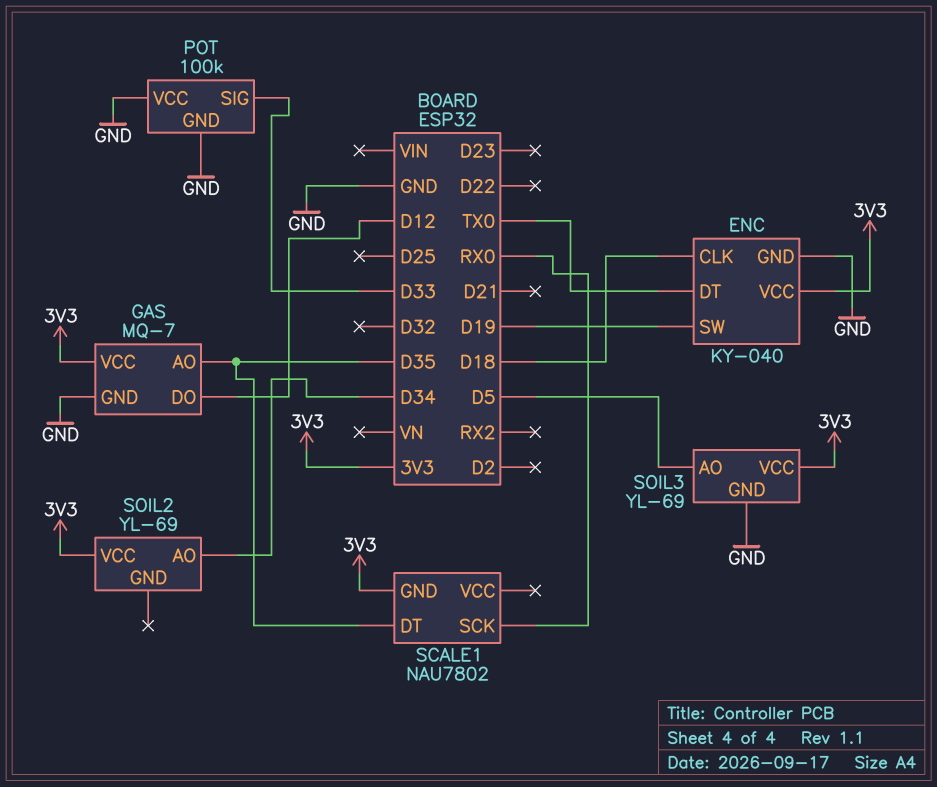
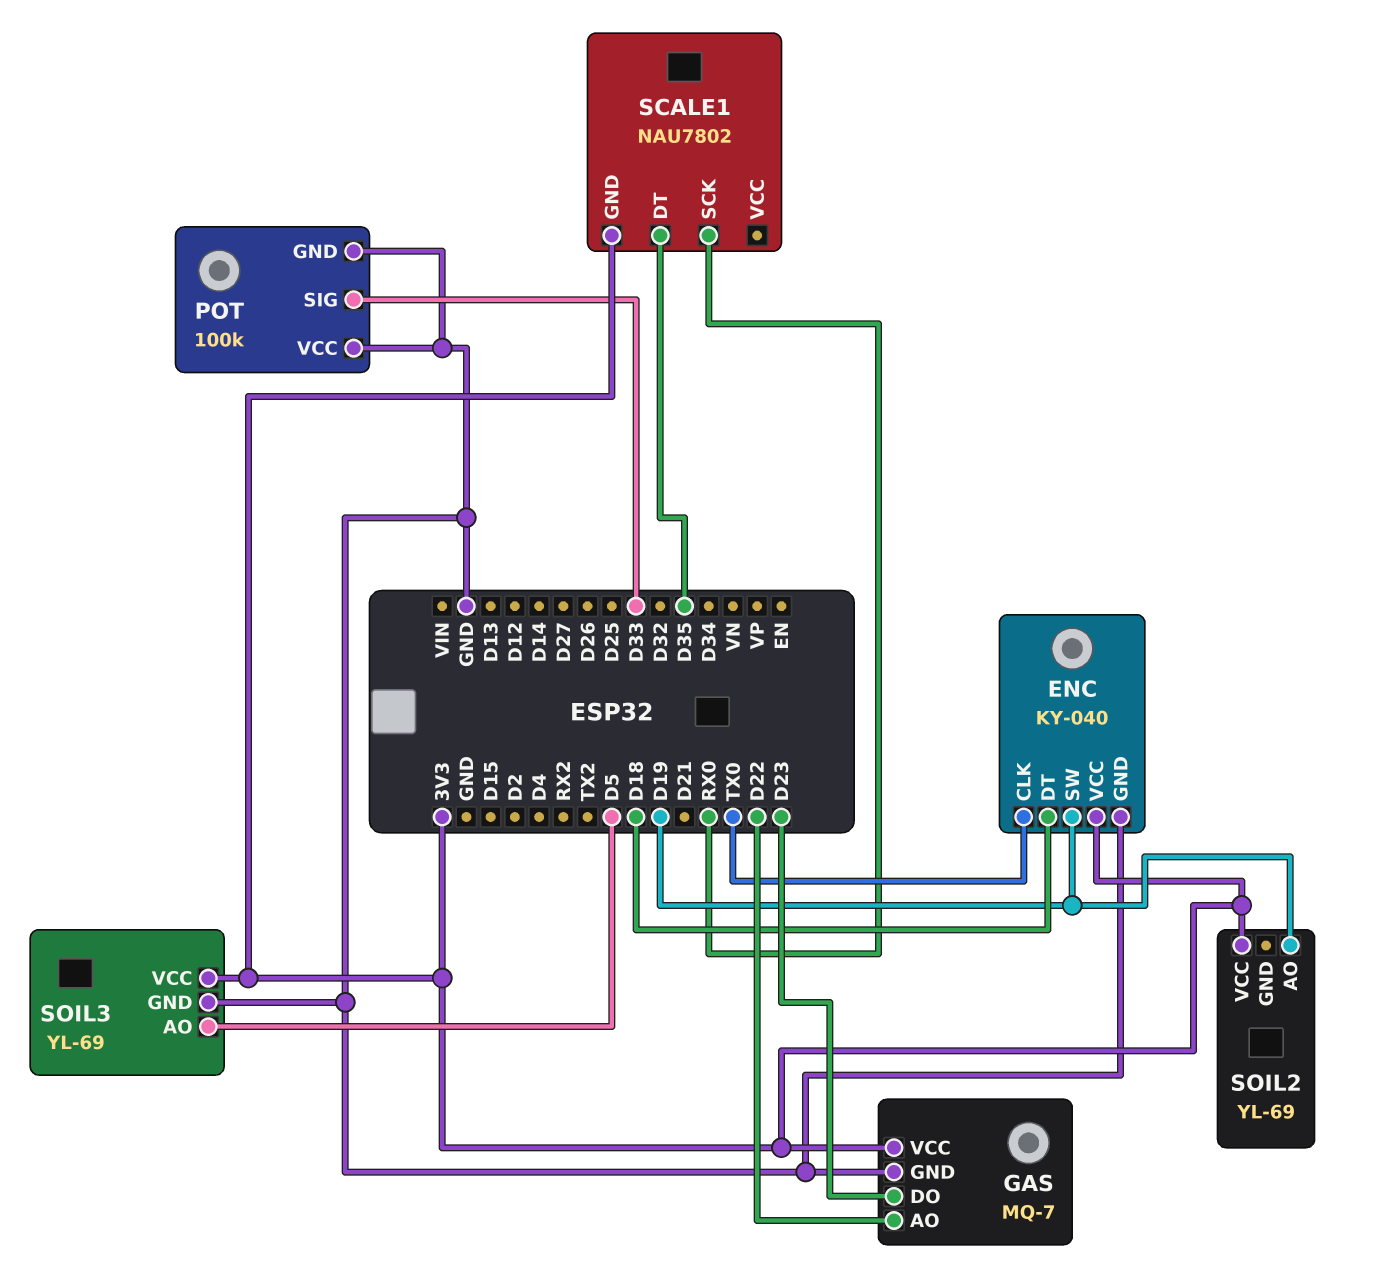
ENC pin CLK: D18 -> TX0
ENC pin DT: TX0 -> D18
GAS pin AO: D35 -> D22
GAS pin DO: D12 -> D23
SOIL2 pin AO: D34 -> D19

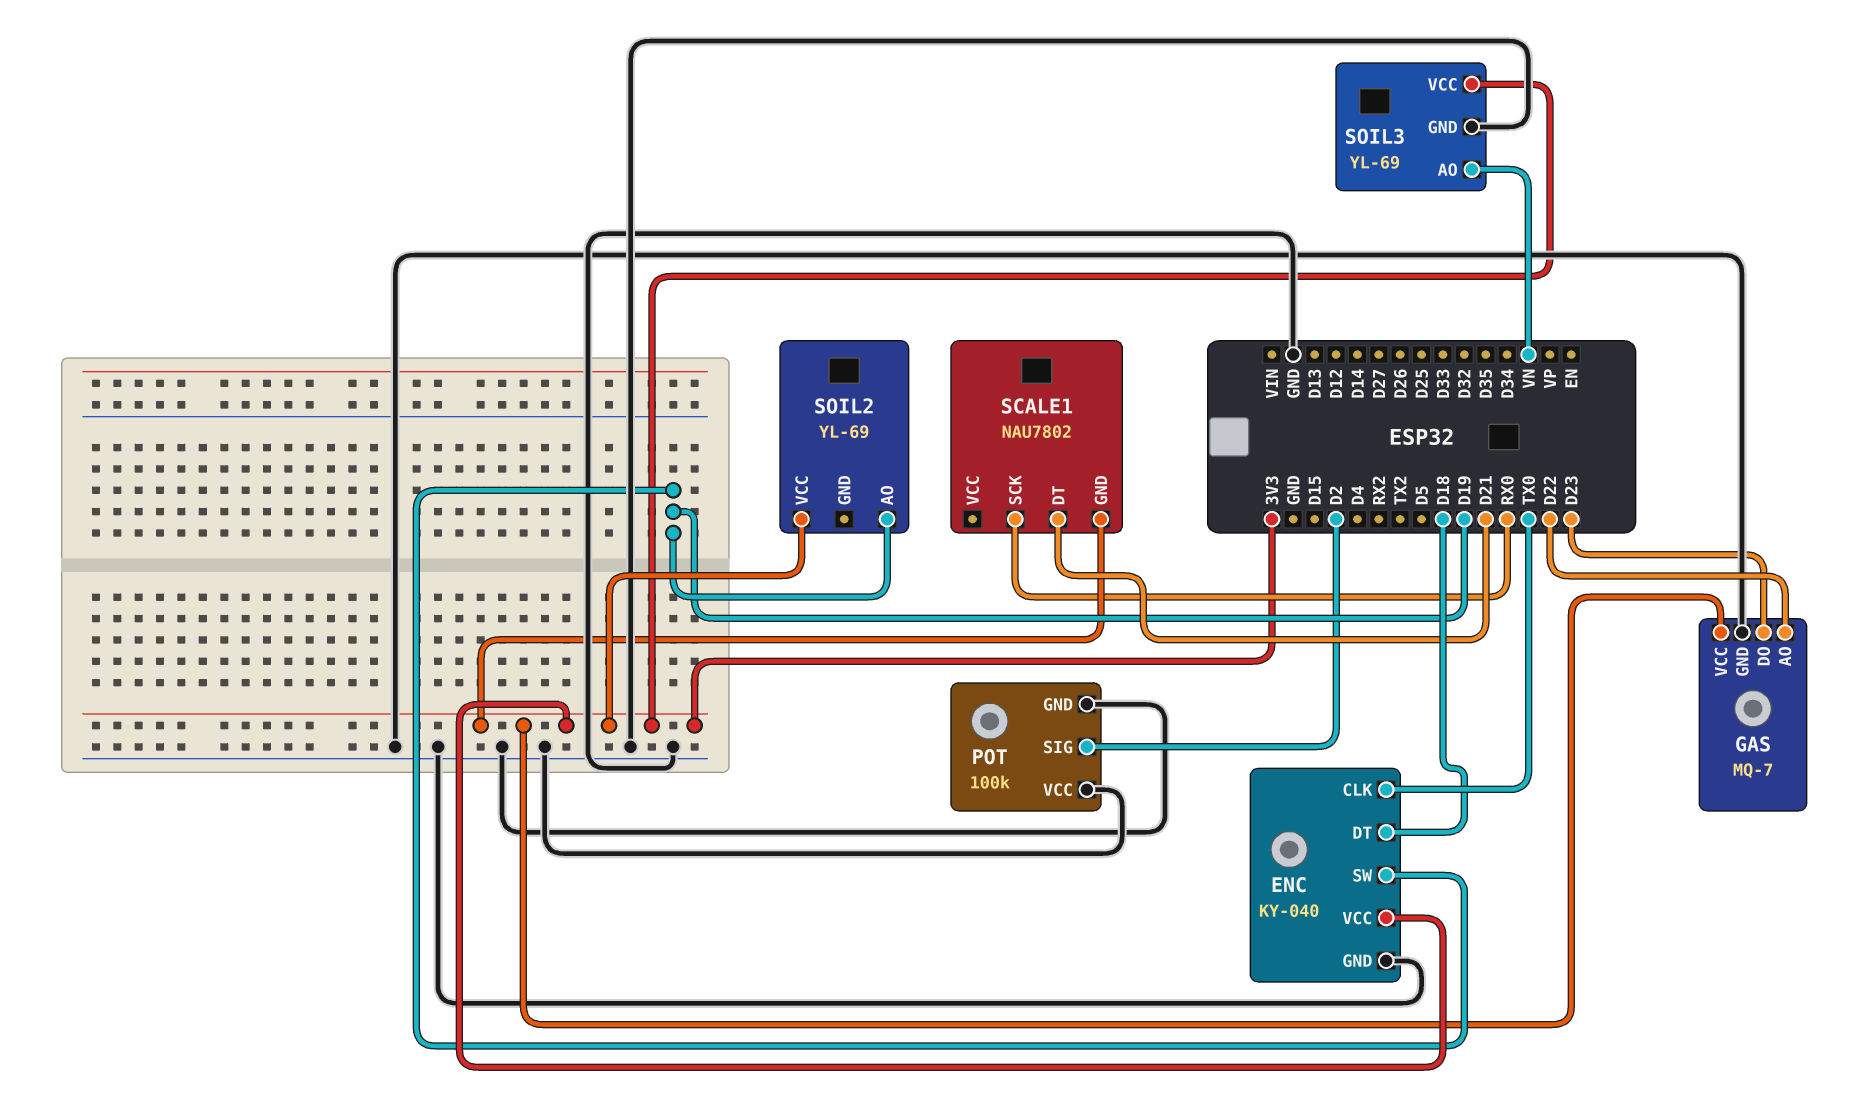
POT pin SIG: D33 -> D2
SCALE1 pin DT: D35 -> D21
SOIL3 pin AO: D5 -> VN

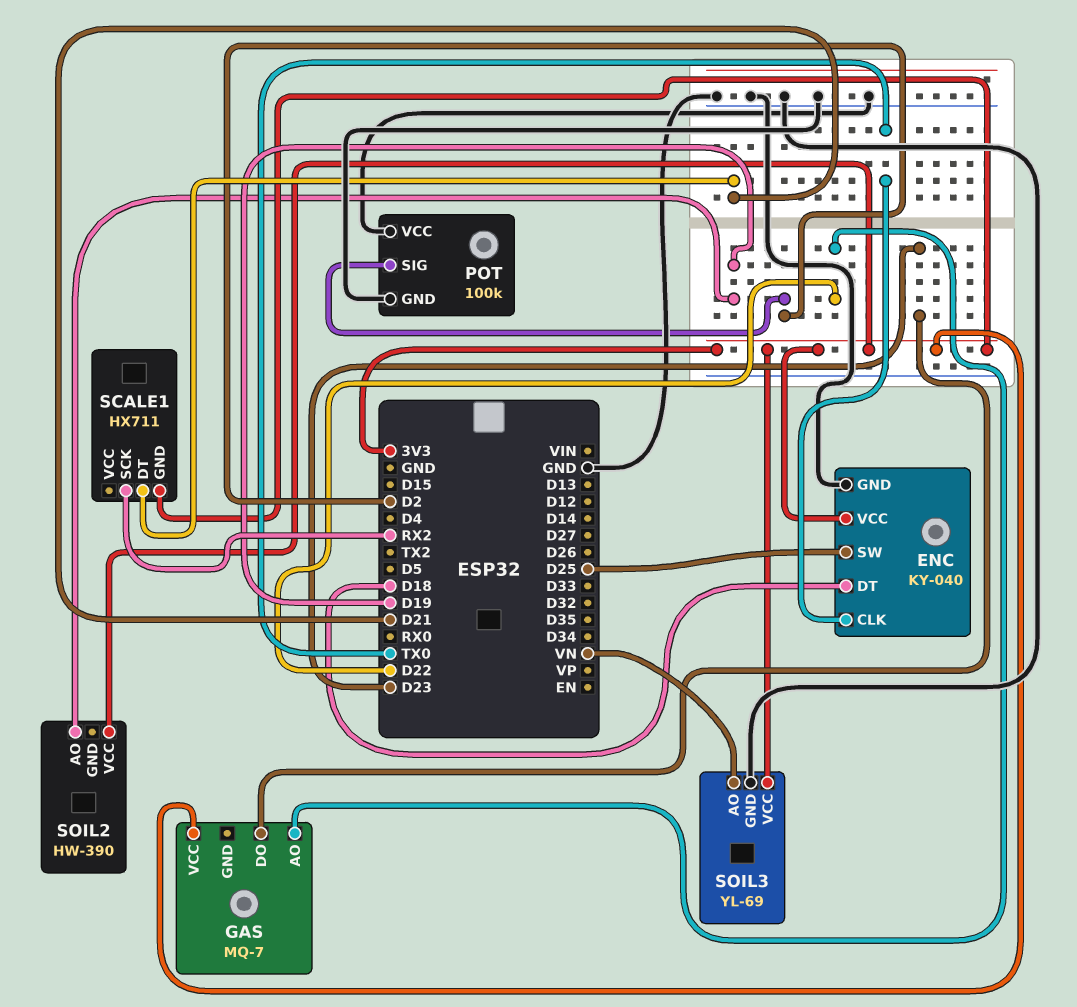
ENC pin SW: D19 -> D25
GAS pin GND: GND -> none
SCALE1: NAU7802 -> HX711
SCALE1 pin SCK: RX0 -> RX2
SOIL2: YL-69 -> HW-390

